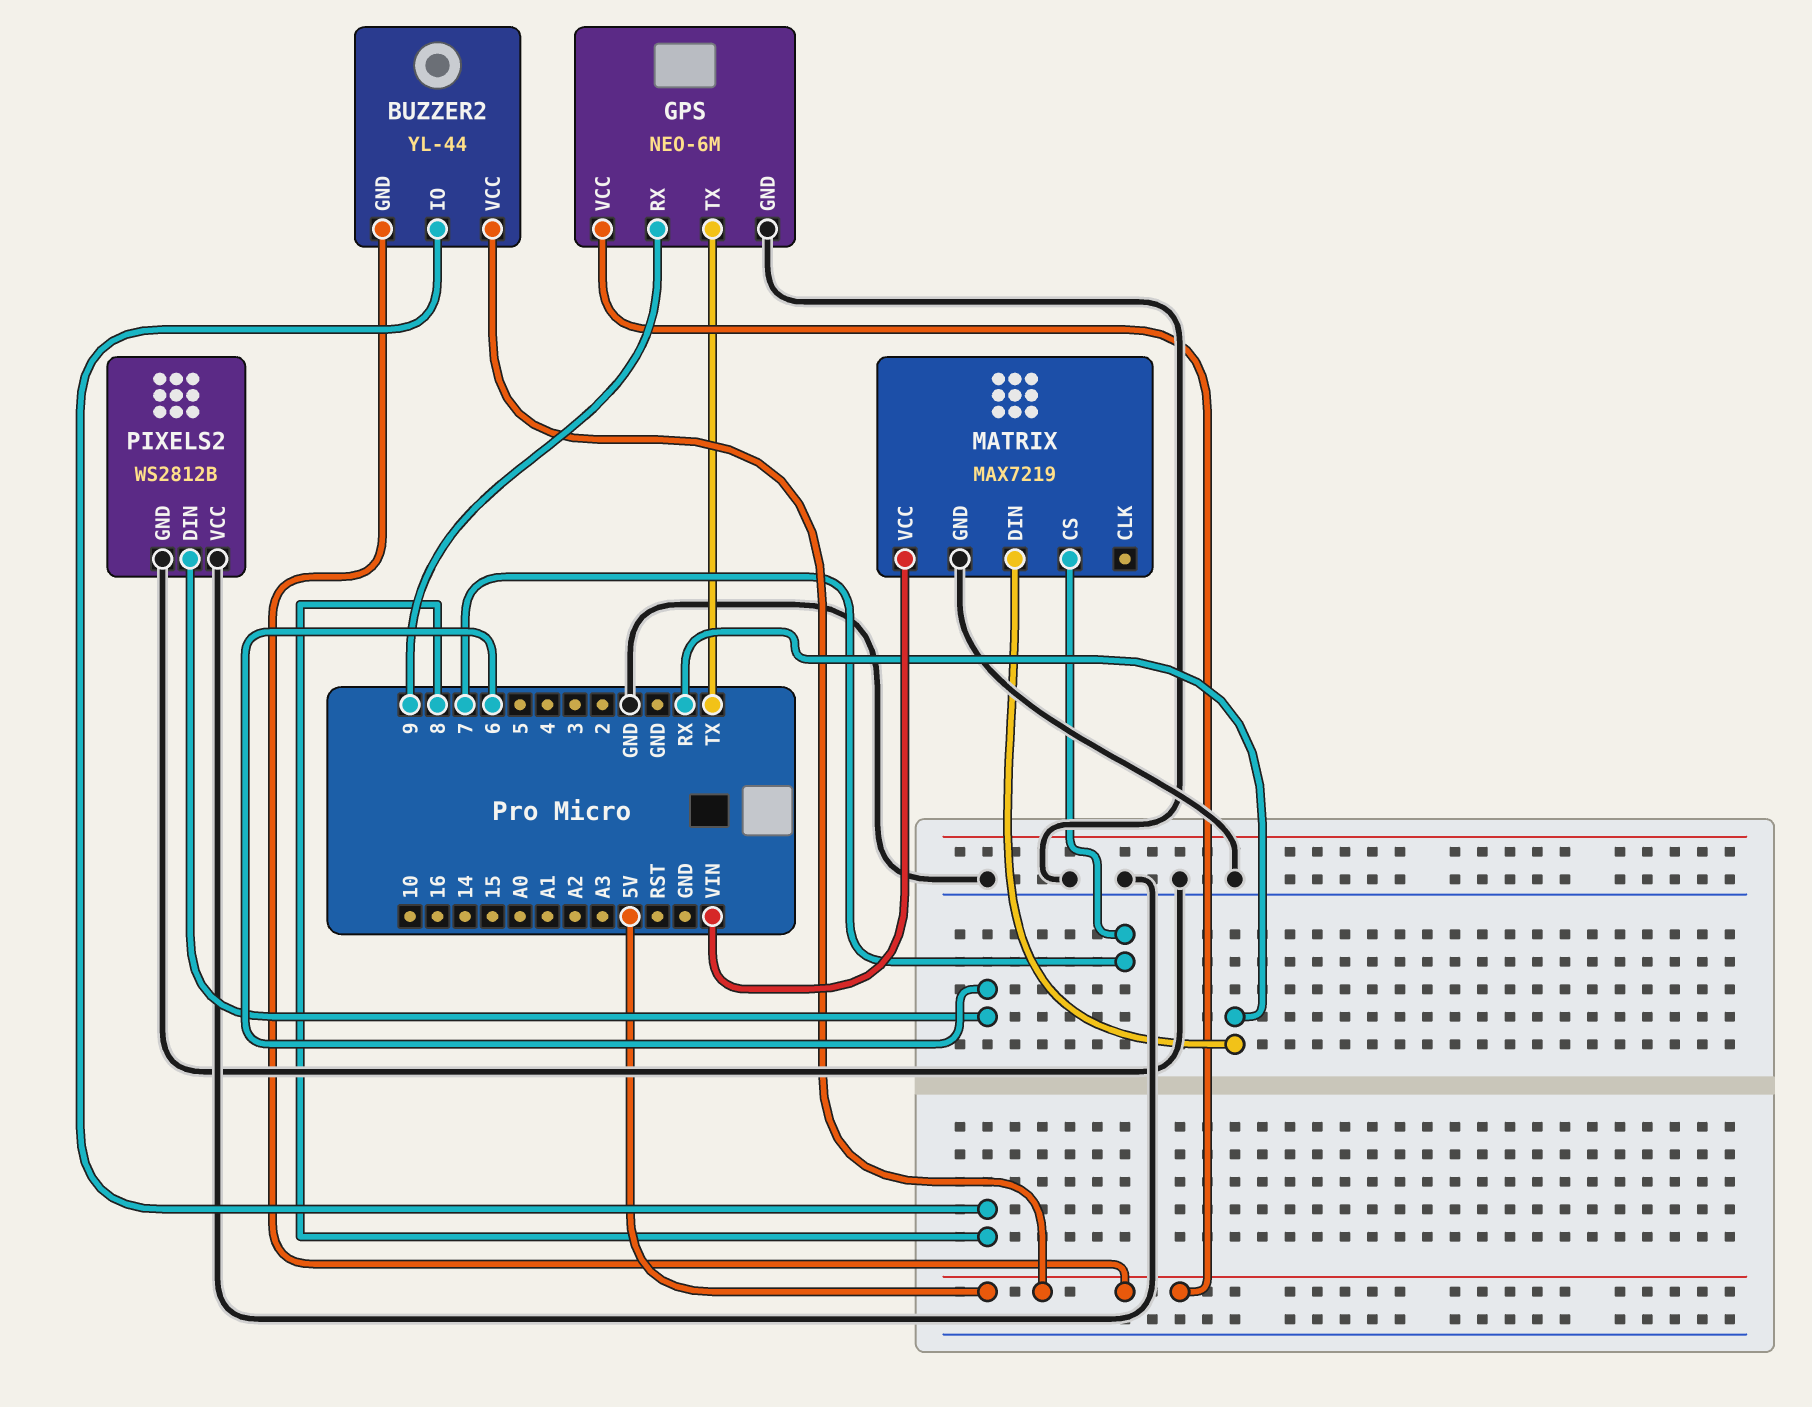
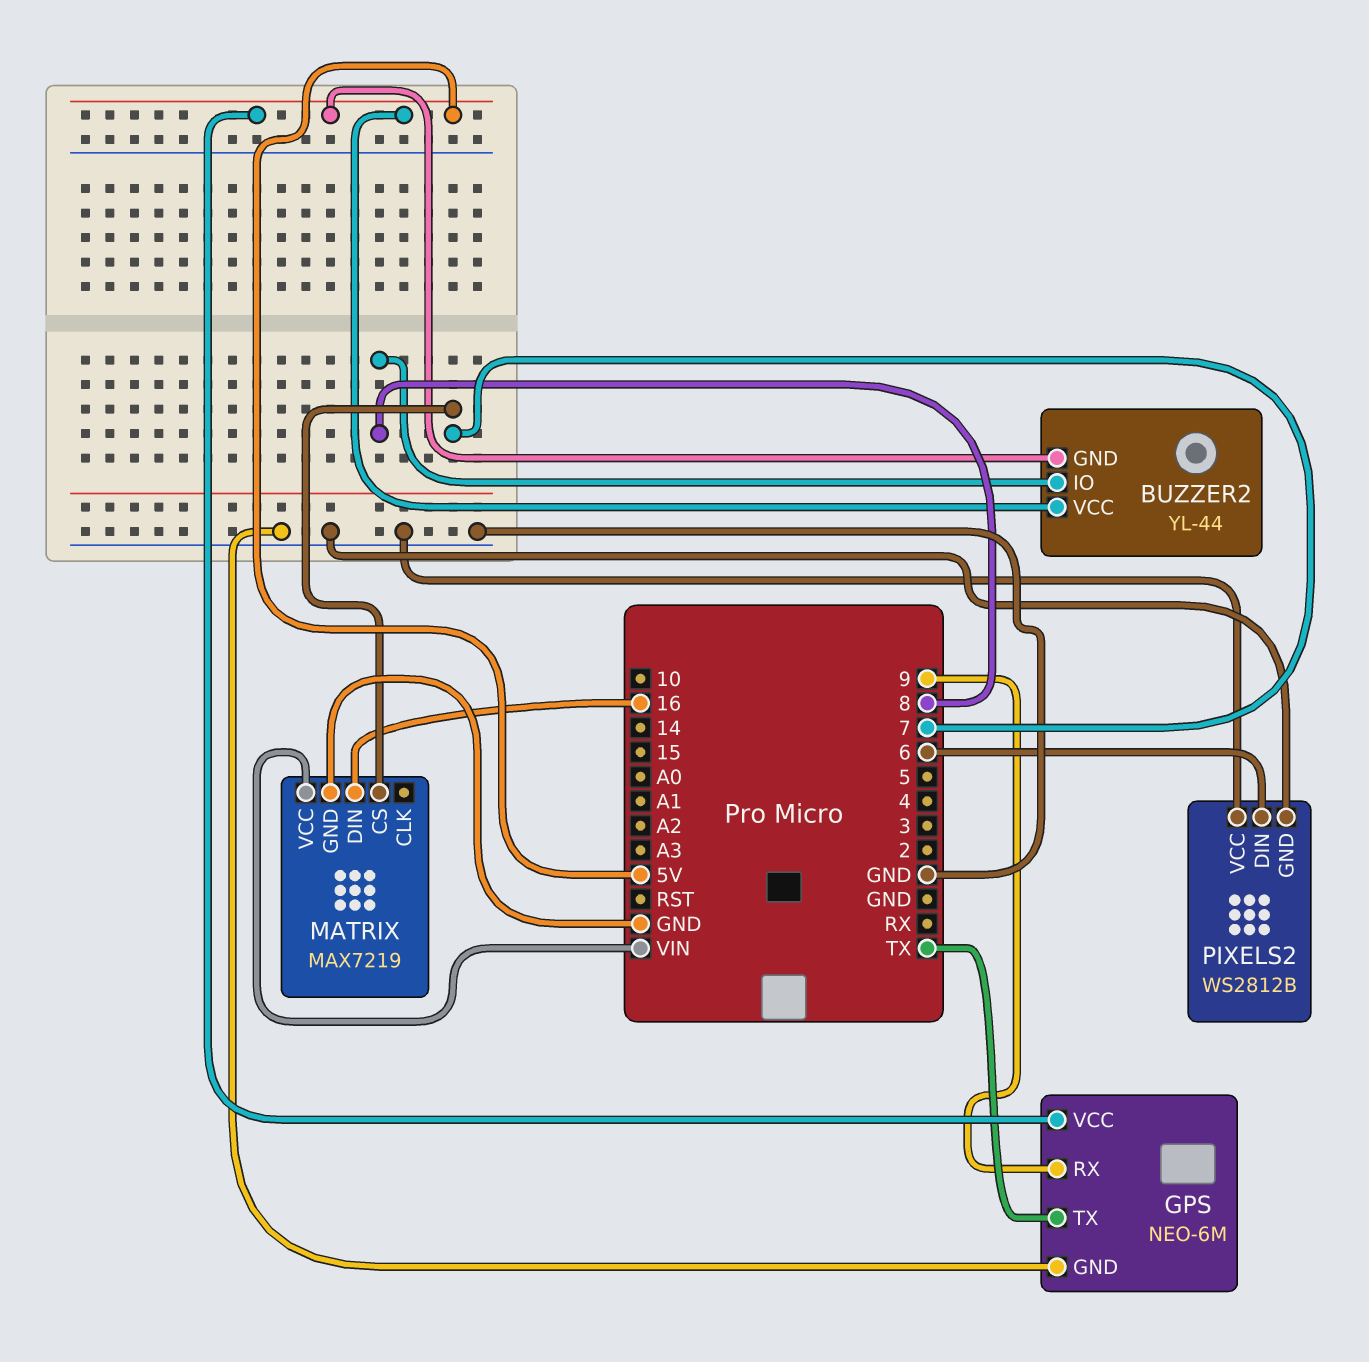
MATRIX pin DIN: RX -> 16

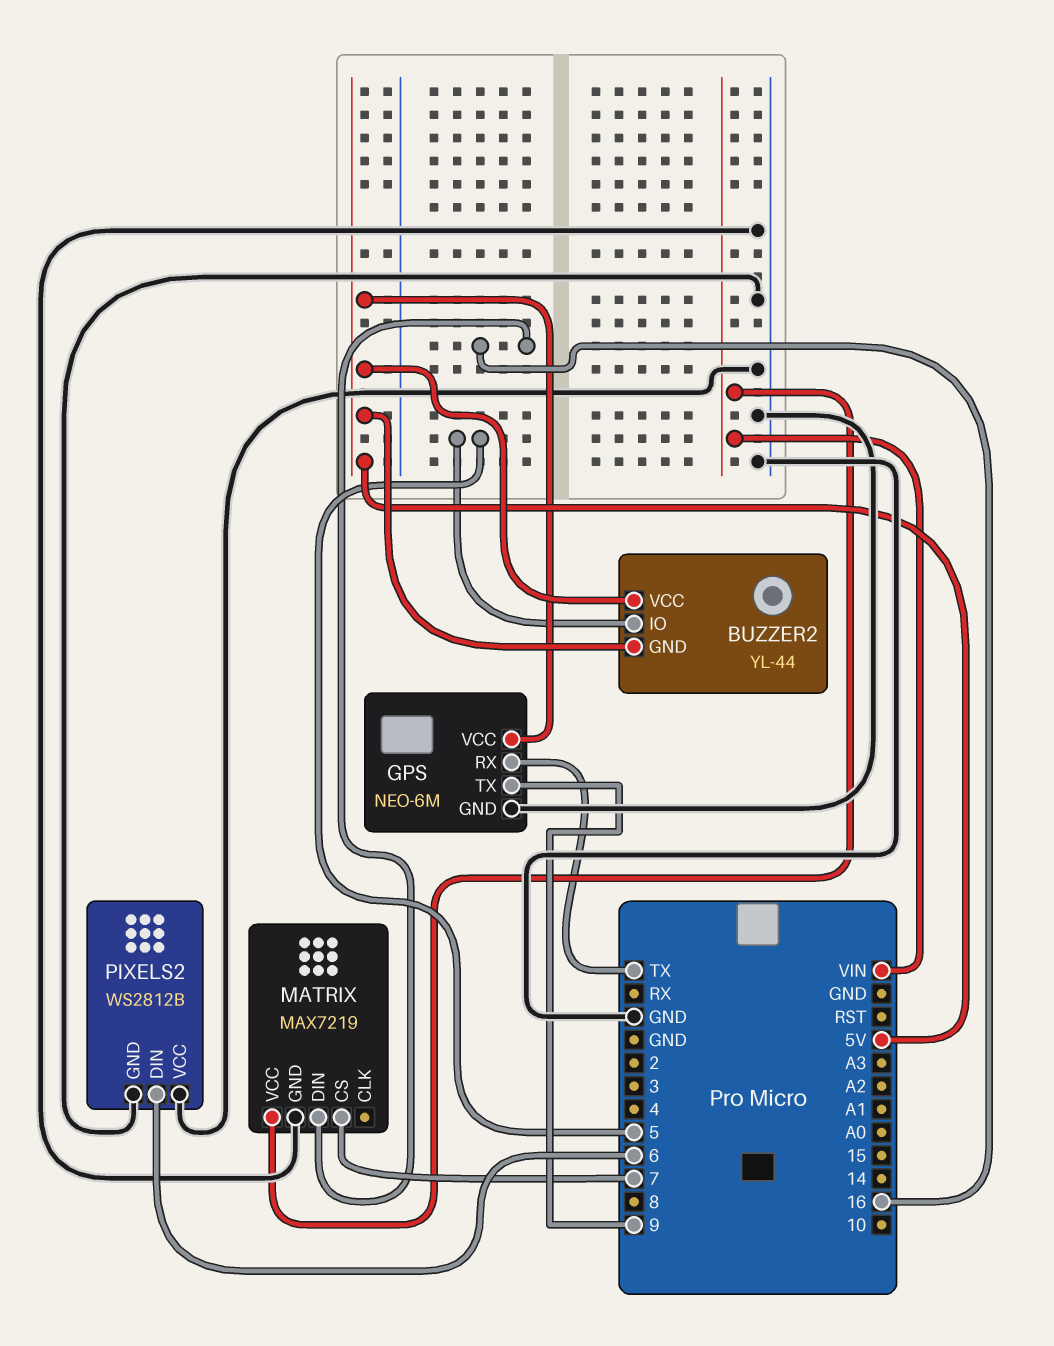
BUZZER2 pin IO: 8 -> 5
GPS pin RX: 9 -> TX
GPS pin TX: TX -> 9

